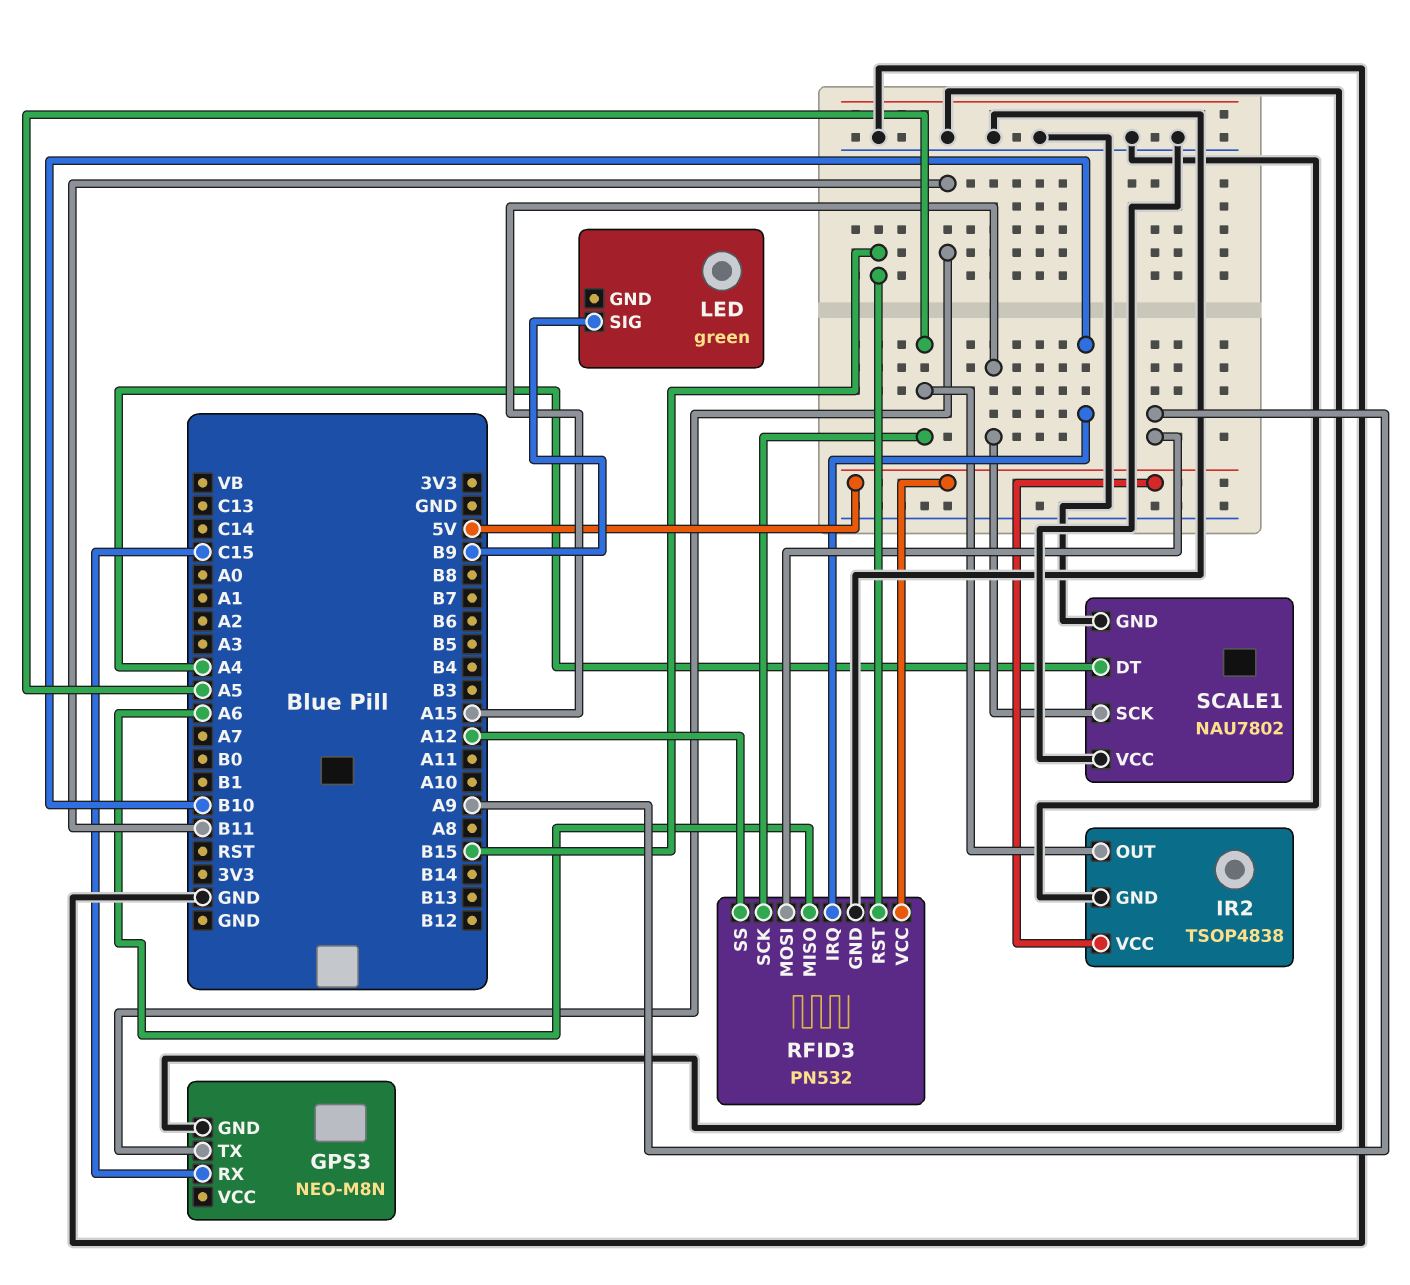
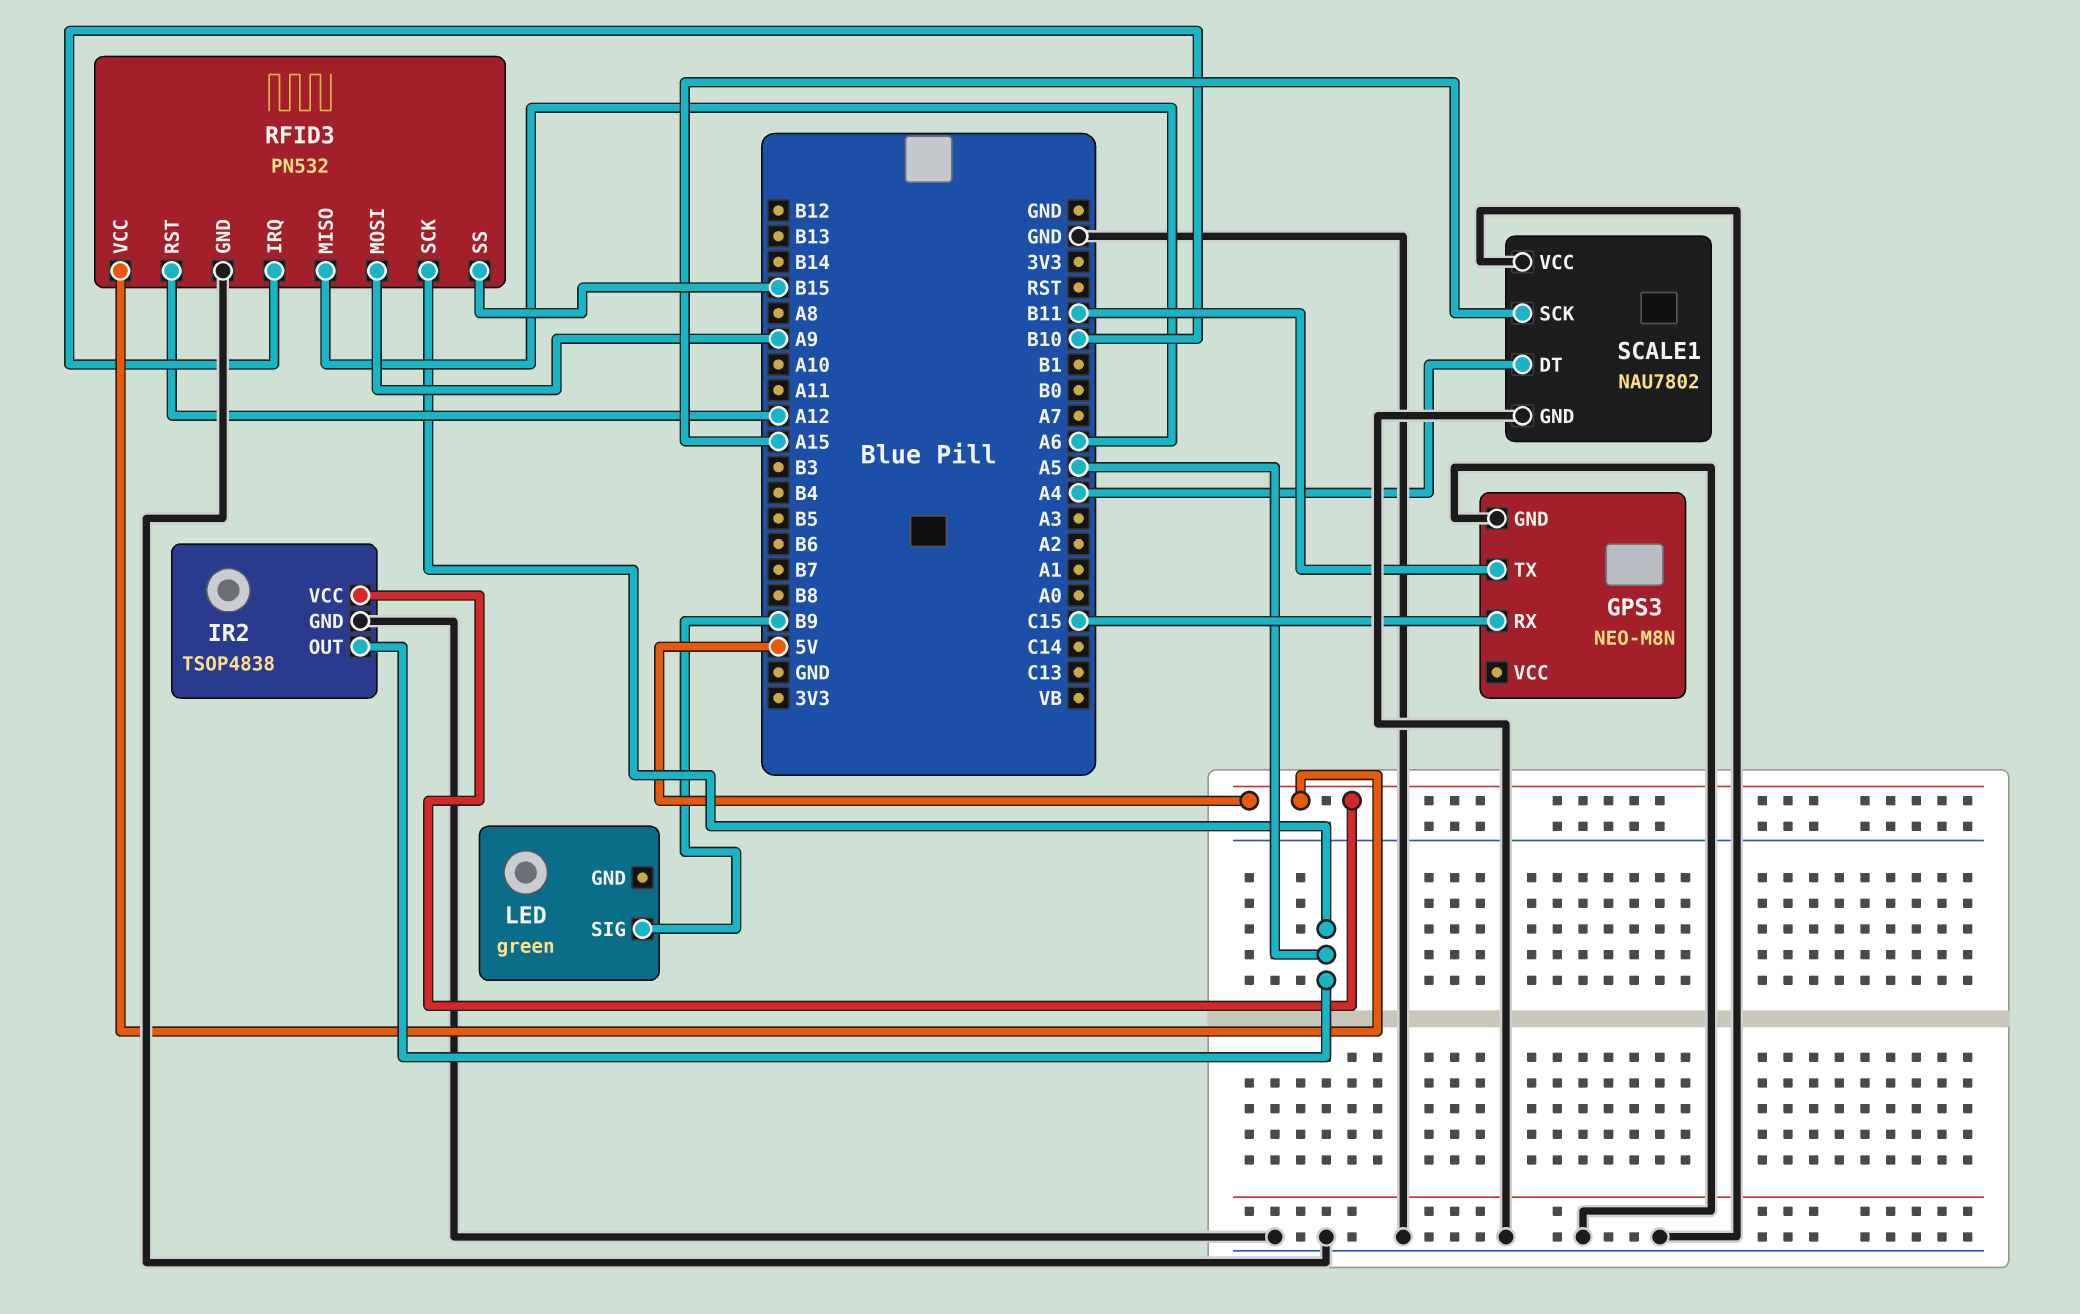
RFID3 pin RST: B15 -> A12
RFID3 pin SS: A12 -> B15

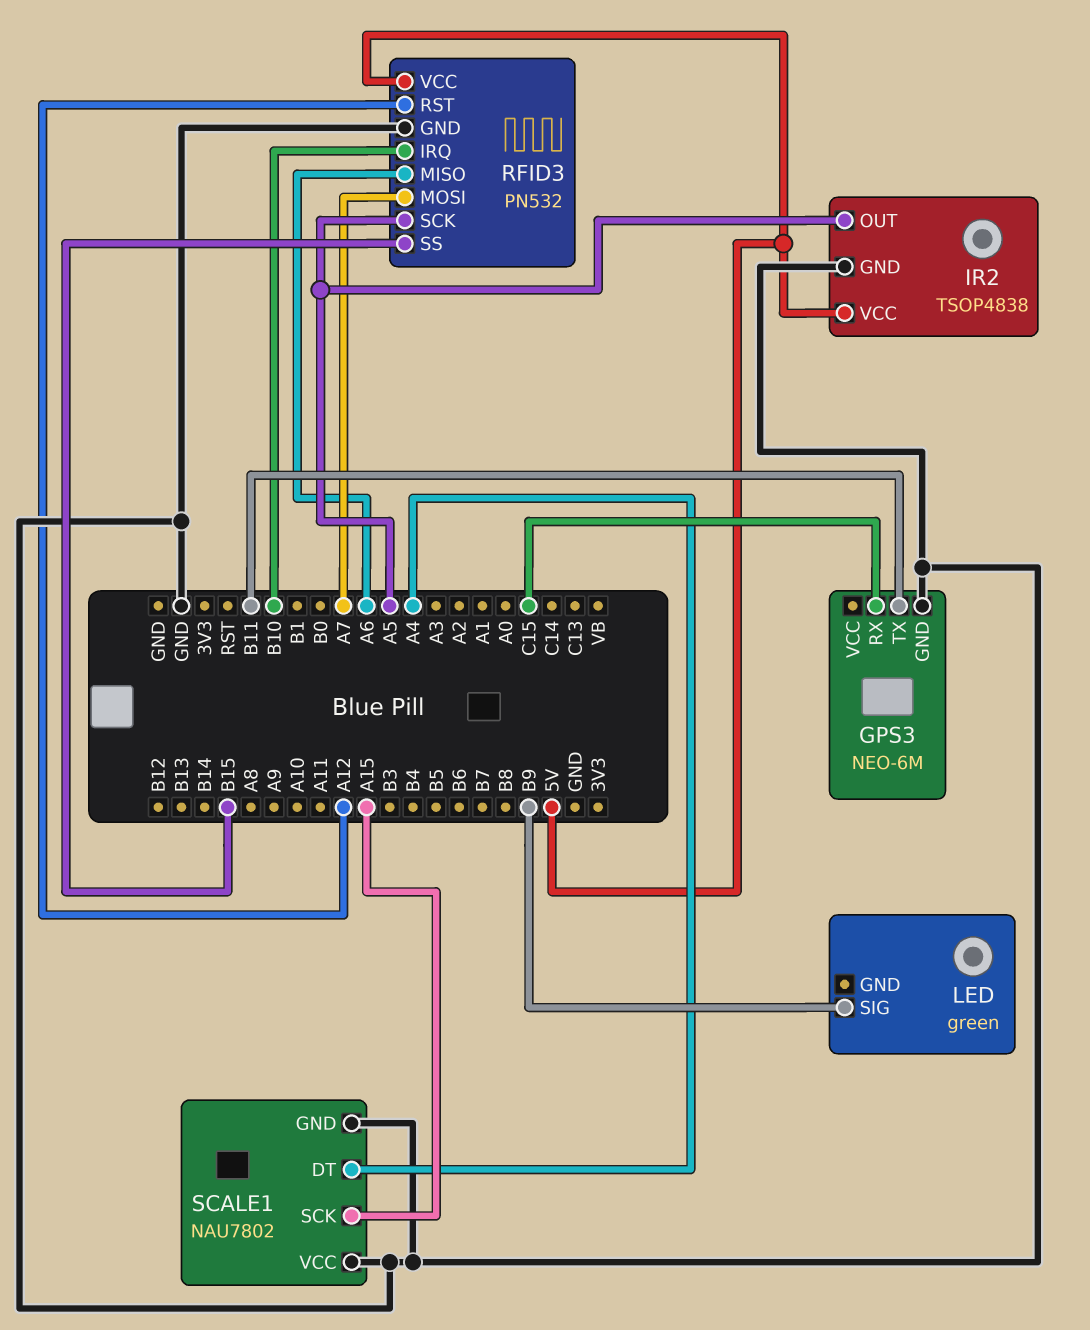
GPS3: NEO-M8N -> NEO-6M
RFID3 pin MOSI: A9 -> A7

